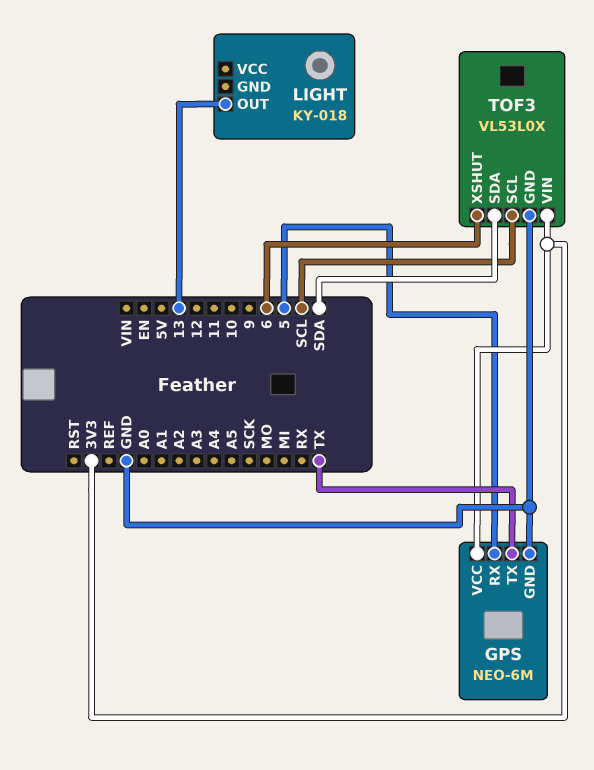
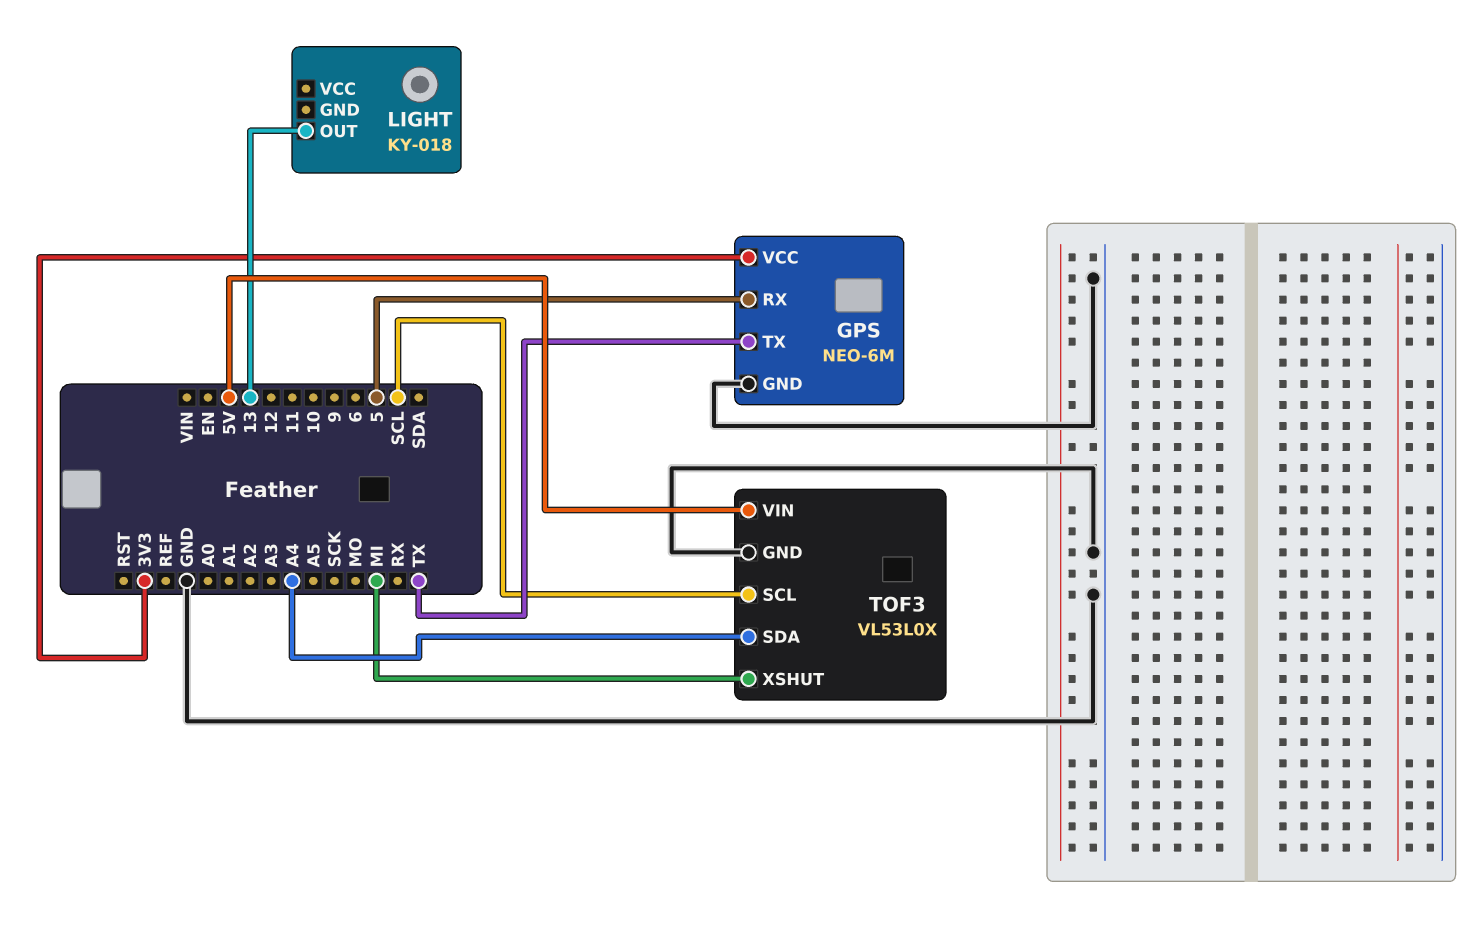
TOF3 pin SDA: SDA -> A4
TOF3 pin VIN: 3V3 -> 5V
TOF3 pin XSHUT: 6 -> MI

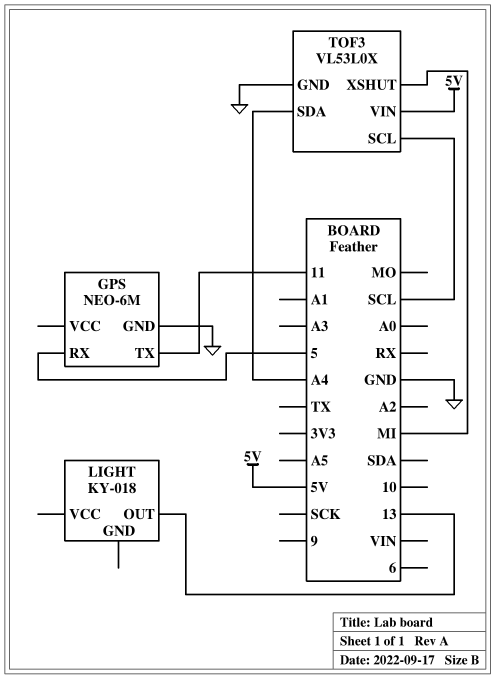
GPS pin TX: TX -> 11
GPS pin VCC: 3V3 -> none

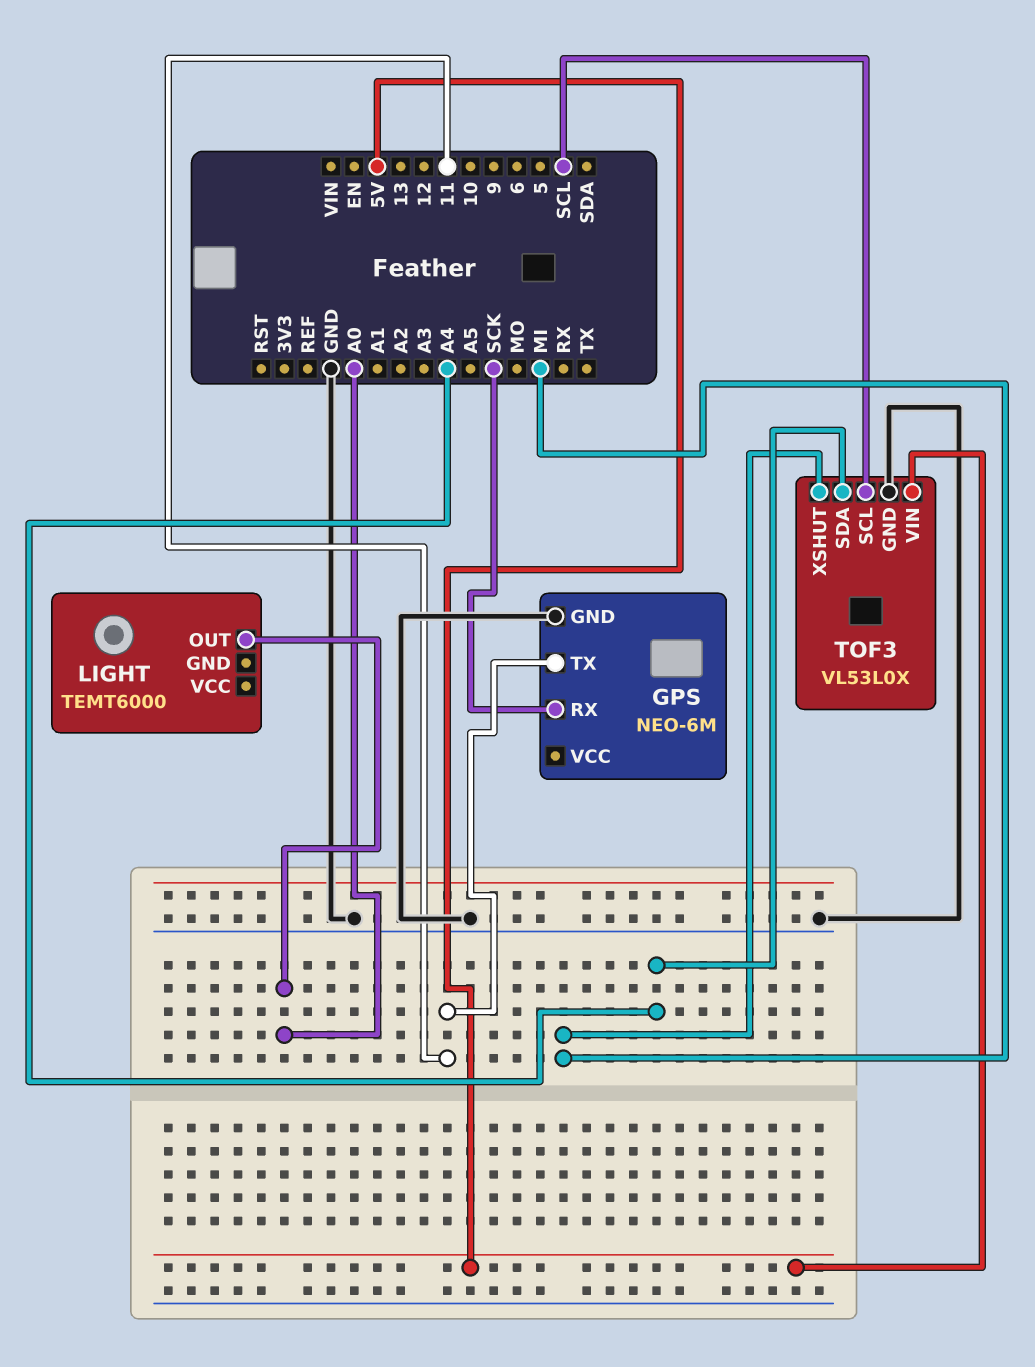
GPS pin RX: 5 -> SCK
LIGHT: KY-018 -> TEMT6000
LIGHT pin OUT: 13 -> A0

